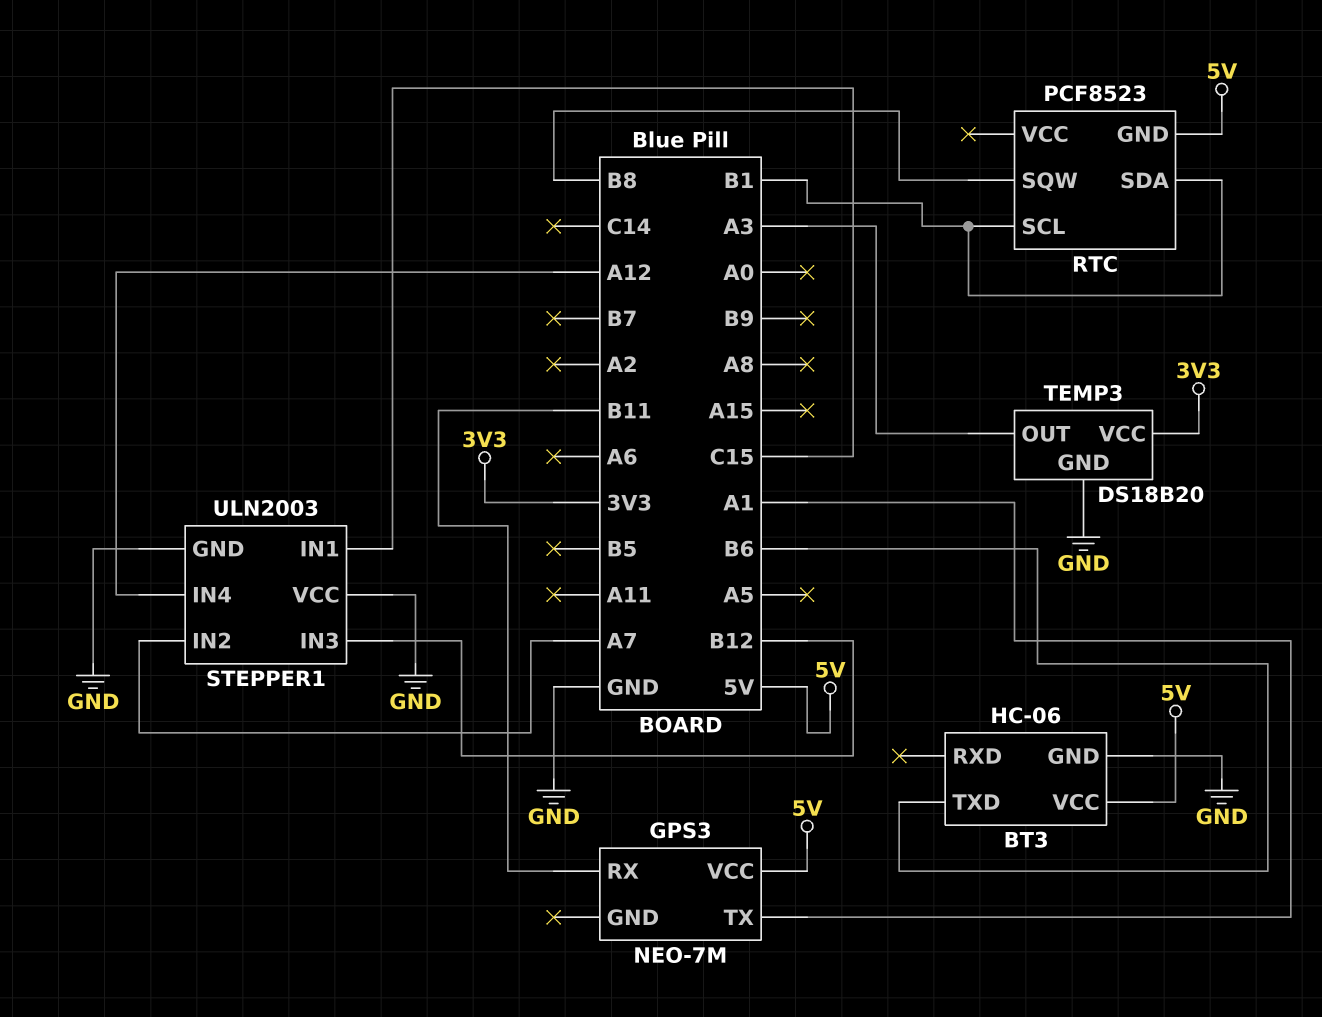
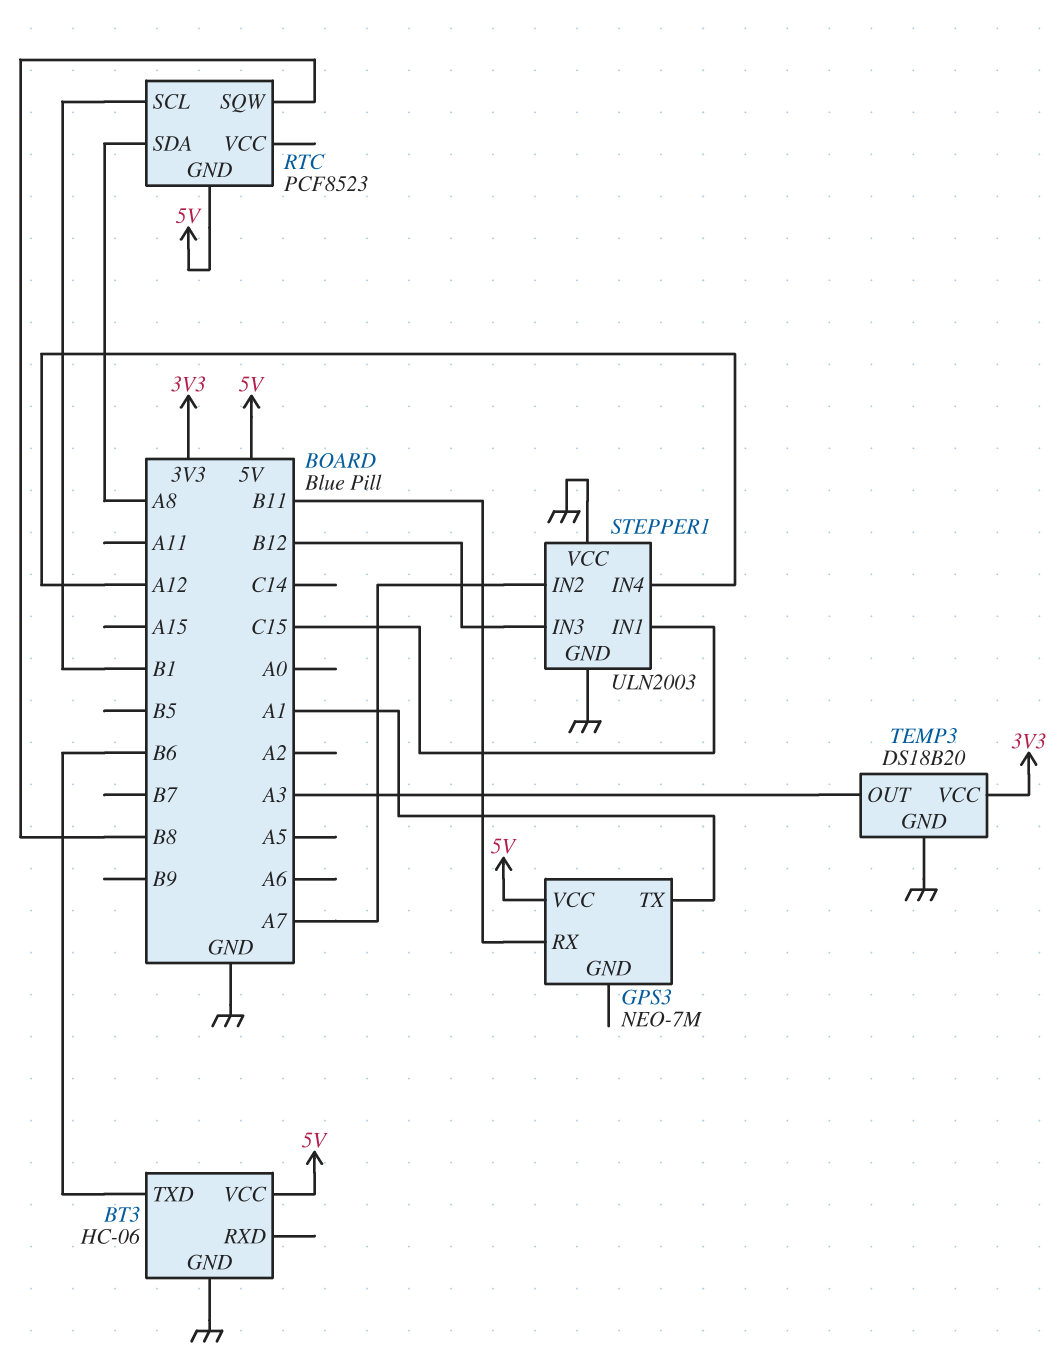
RTC pin SDA: B1 -> A8

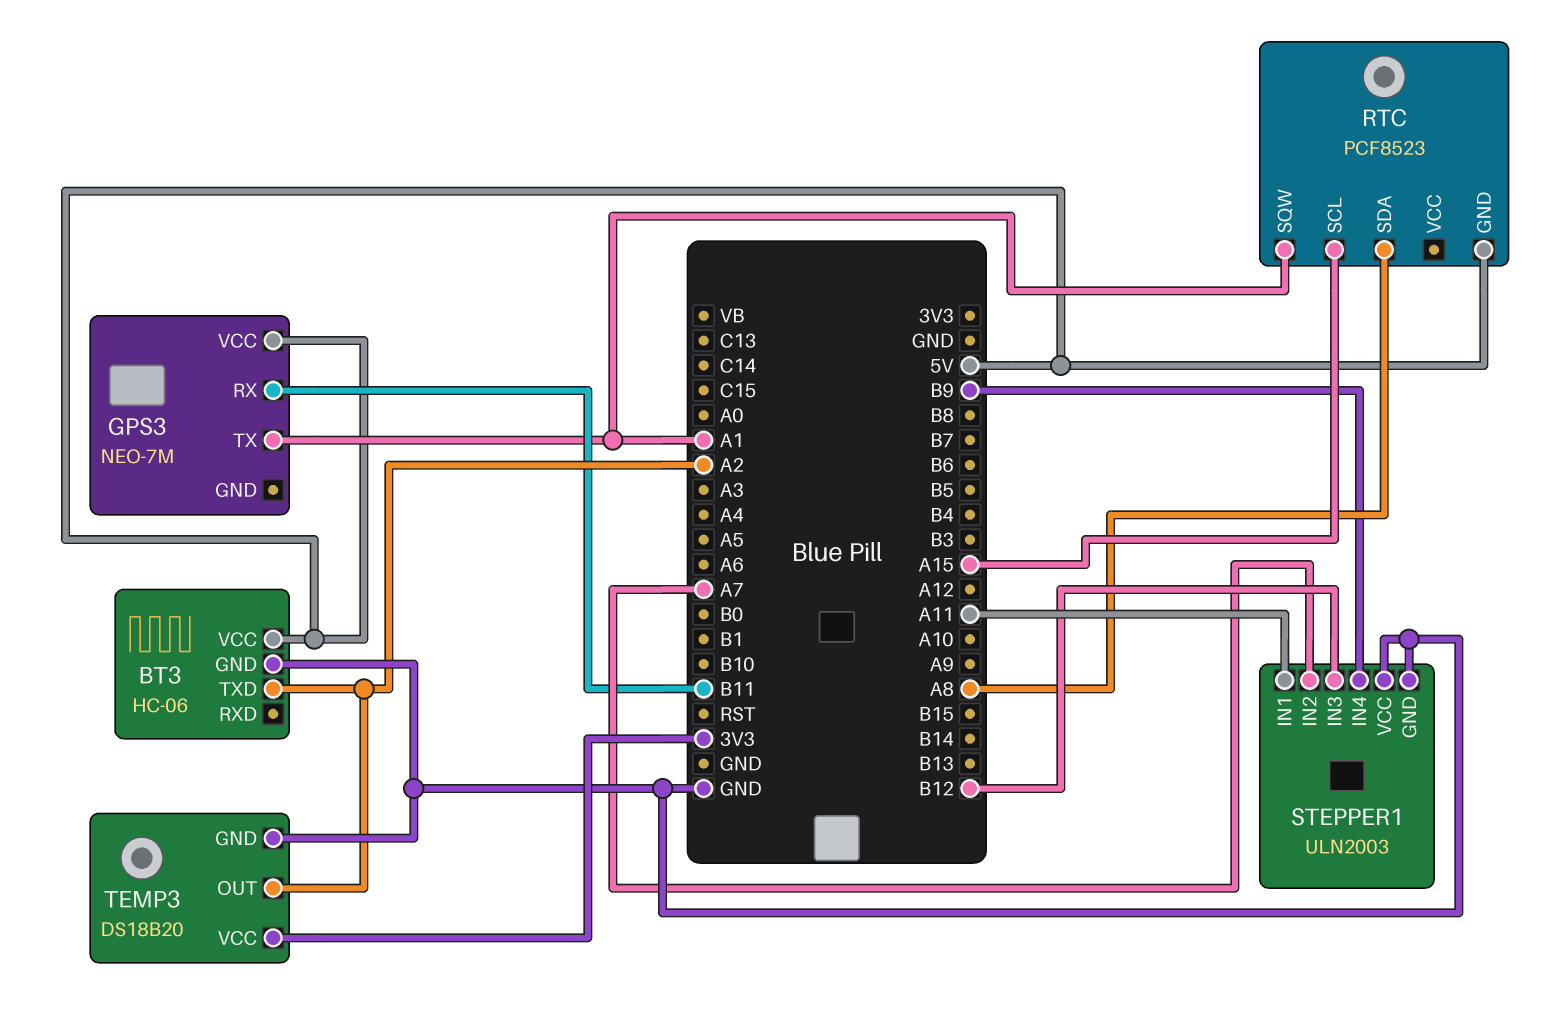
BT3 pin TXD: B6 -> A2
RTC pin SCL: B1 -> A15
RTC pin SQW: B8 -> A1
STEPPER1 pin IN1: C15 -> A11
STEPPER1 pin IN4: A12 -> B9
TEMP3 pin OUT: A3 -> A2

